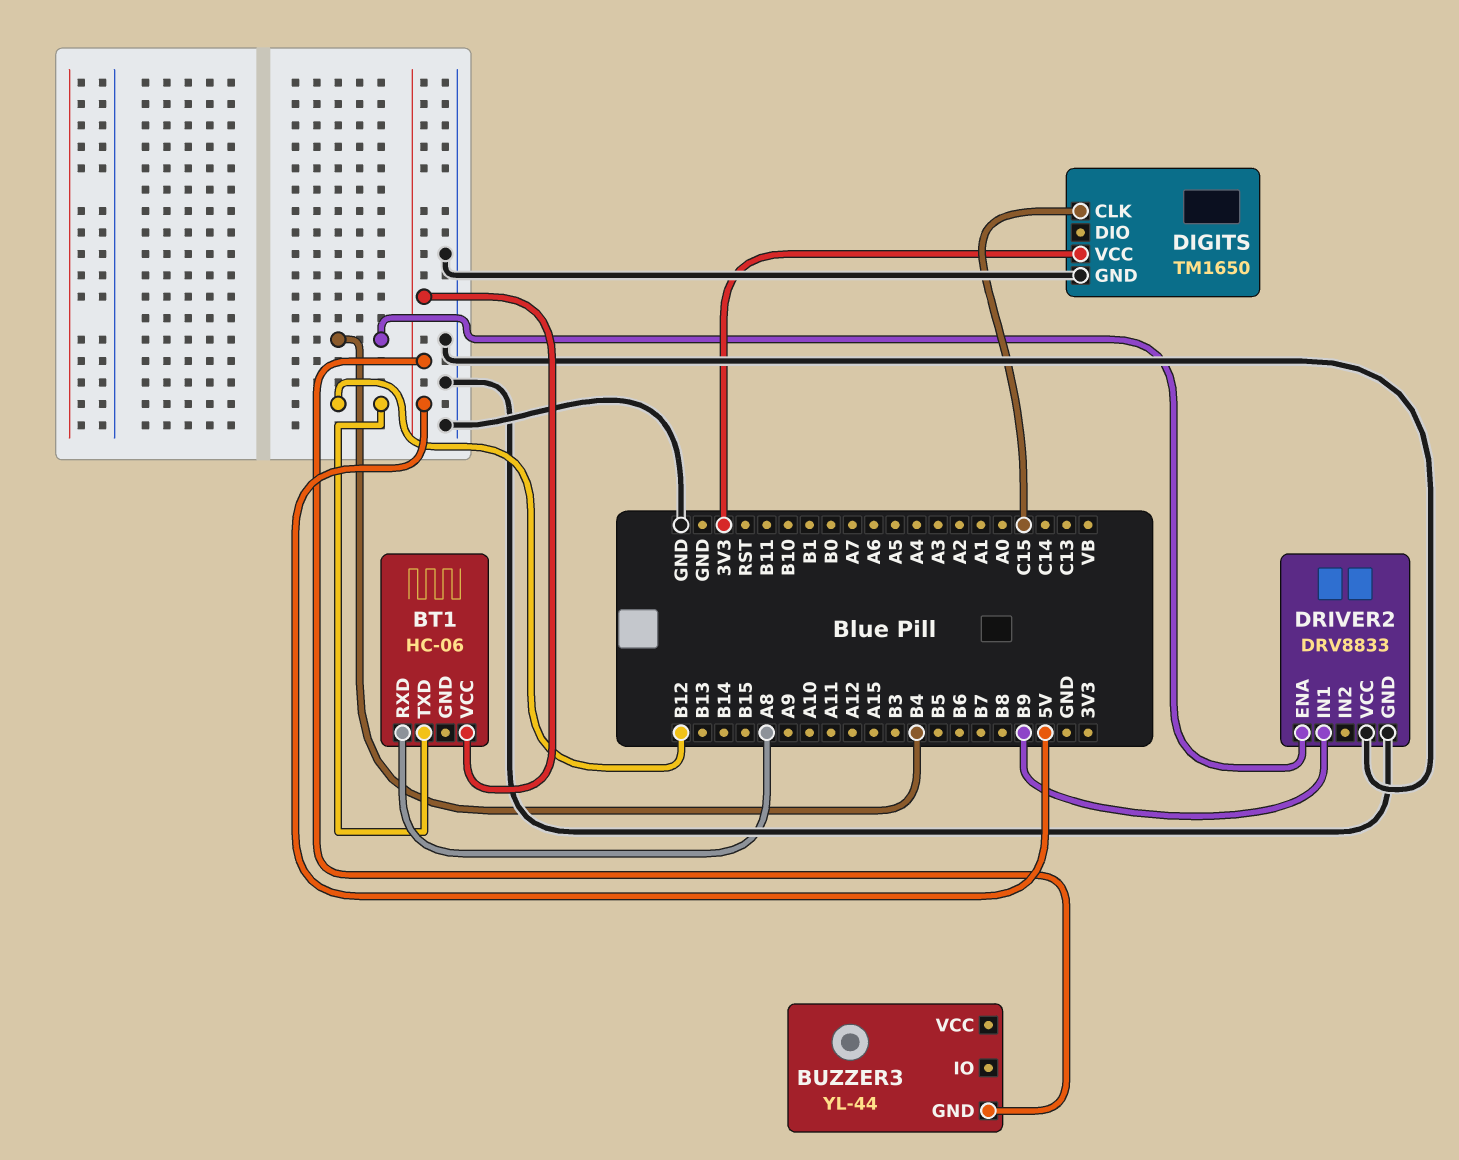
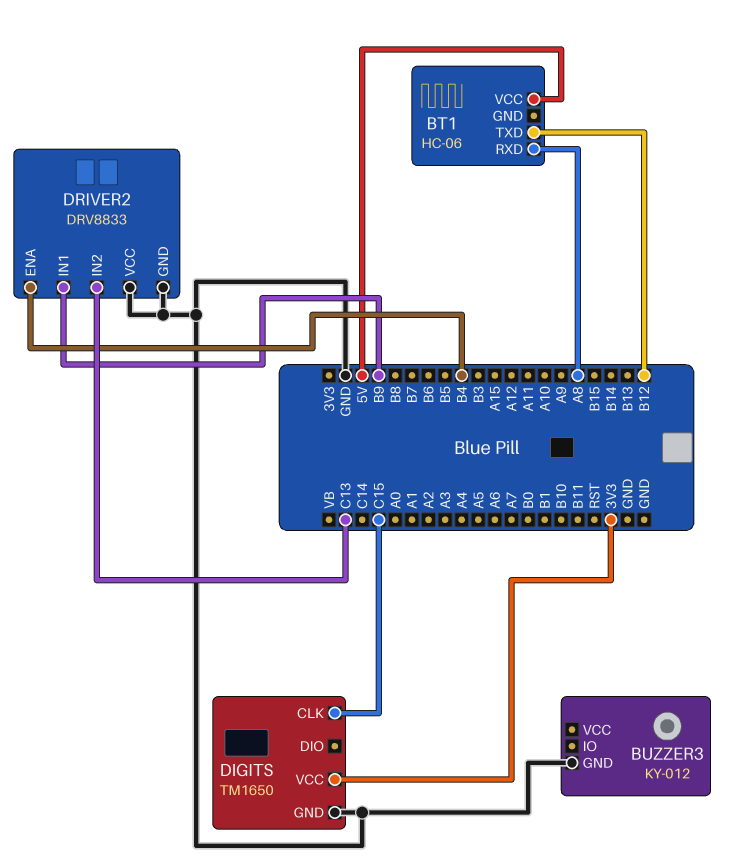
BUZZER3: YL-44 -> KY-012
BUZZER3 pin GND: 5V -> GND
DRIVER2 pin IN2: none -> C13

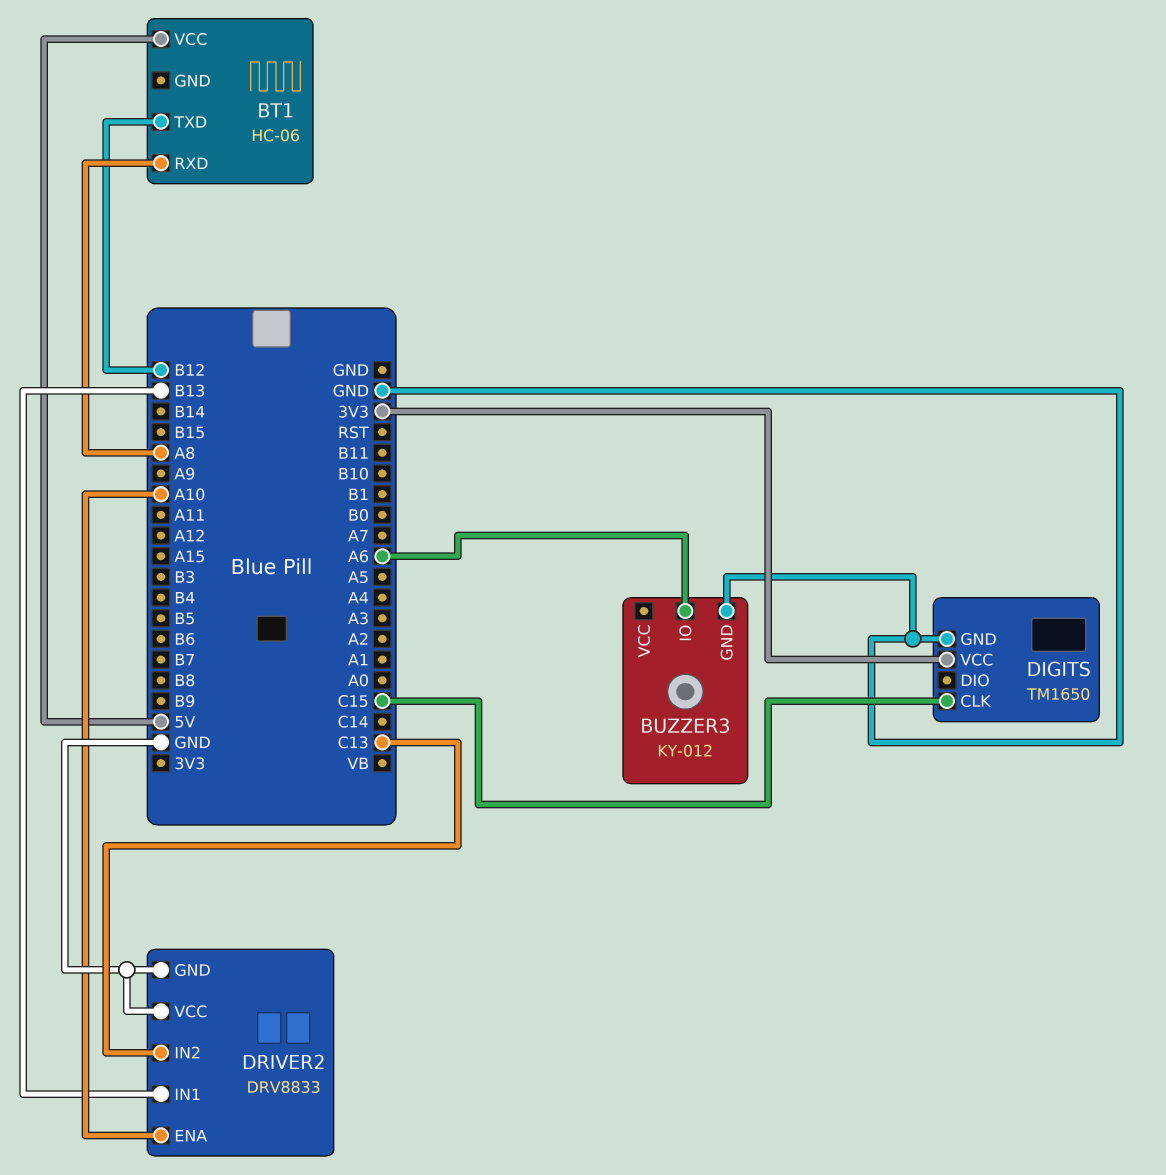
BUZZER3 pin IO: none -> A6
DRIVER2 pin ENA: B4 -> A10
DRIVER2 pin IN1: B9 -> B13

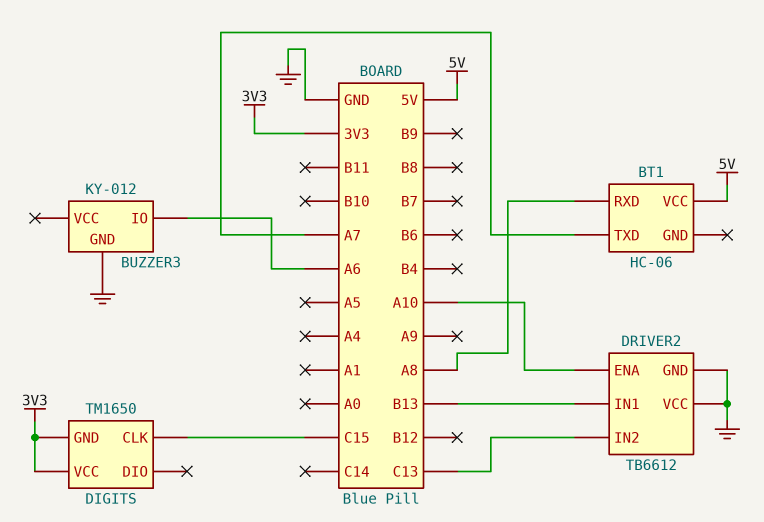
BT1 pin TXD: B12 -> A7
DIGITS pin GND: GND -> 3V3
DRIVER2: DRV8833 -> TB6612

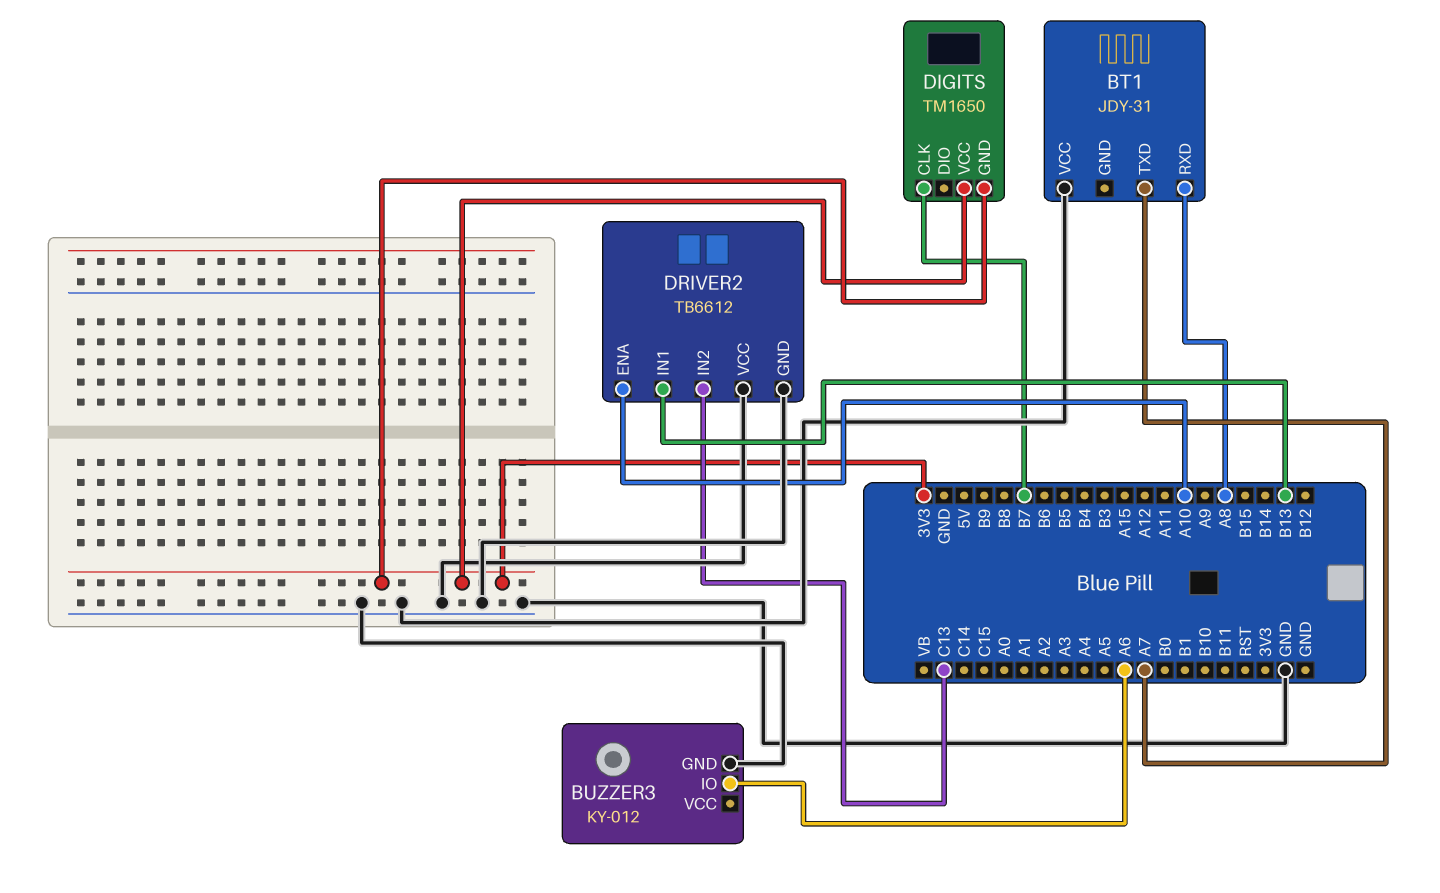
BT1: HC-06 -> JDY-31
BT1 pin VCC: 5V -> GND
DIGITS pin CLK: C15 -> B7

